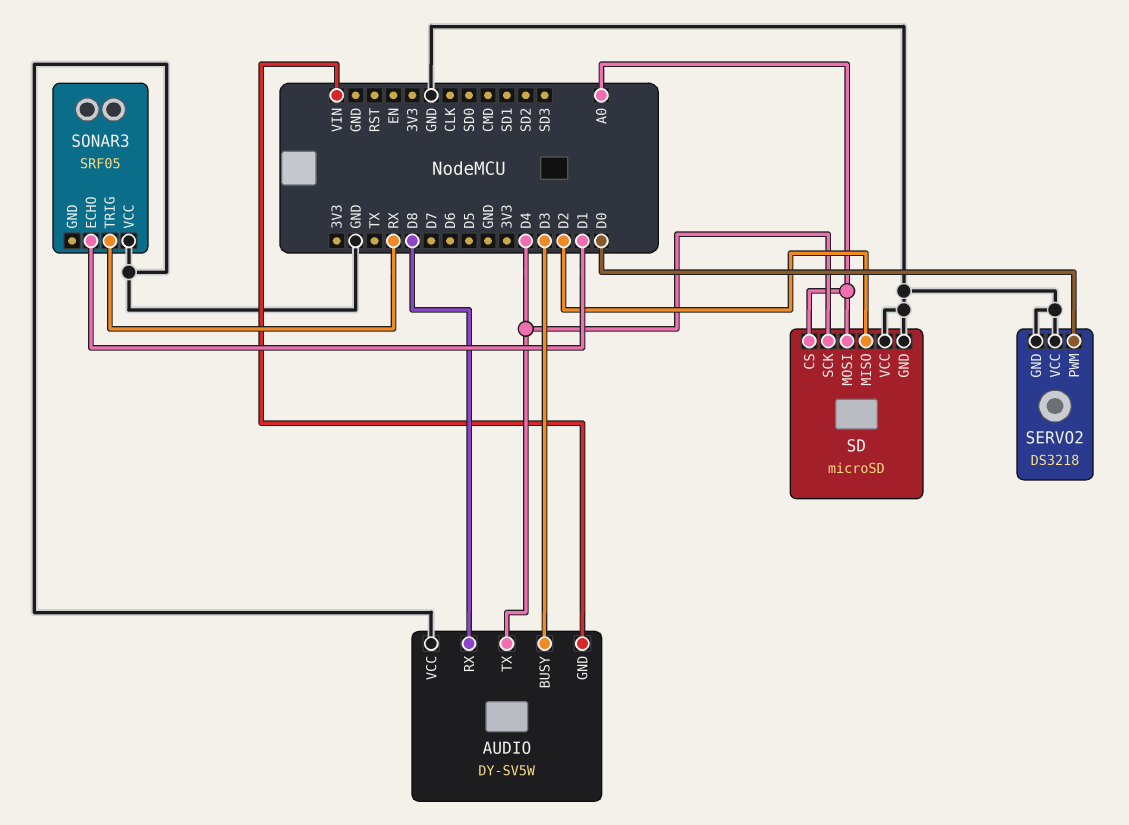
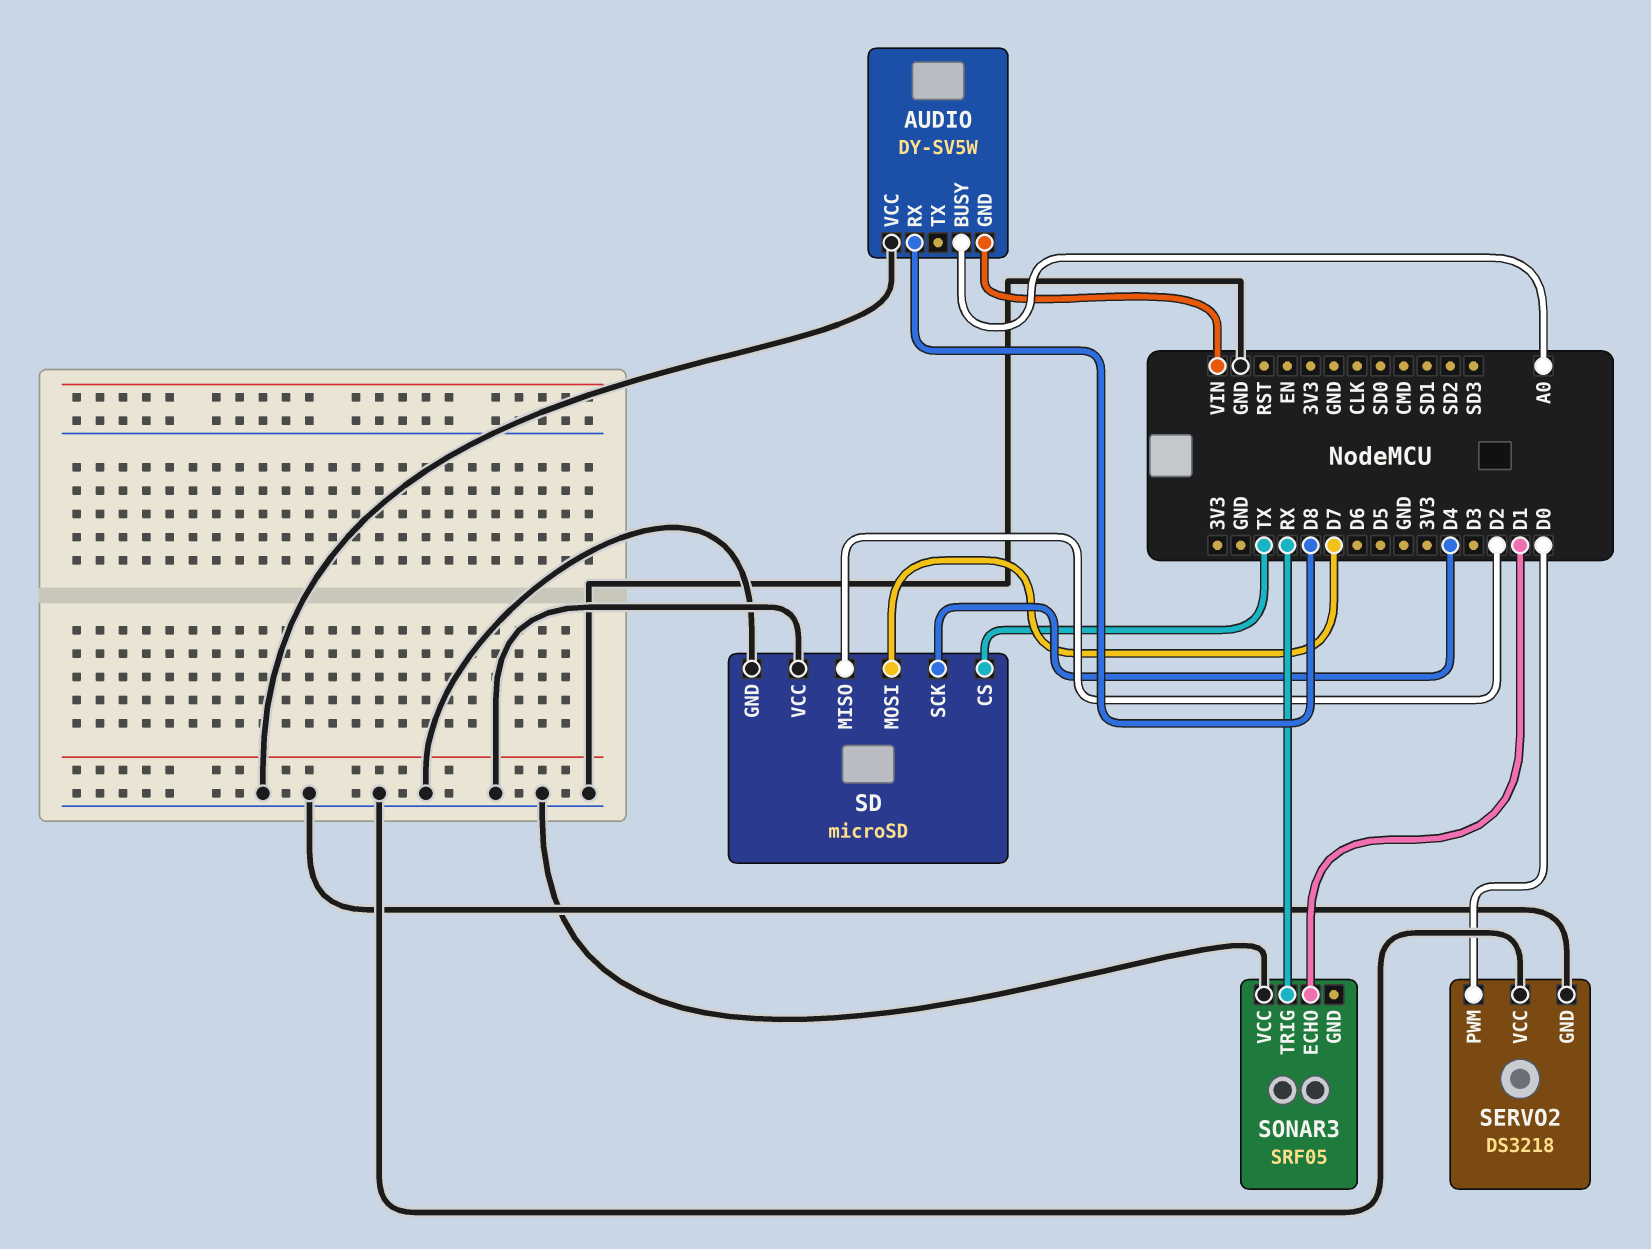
AUDIO pin BUSY: D3 -> A0
AUDIO pin TX: D4 -> none
SD pin CS: A0 -> TX
SD pin MOSI: A0 -> D7

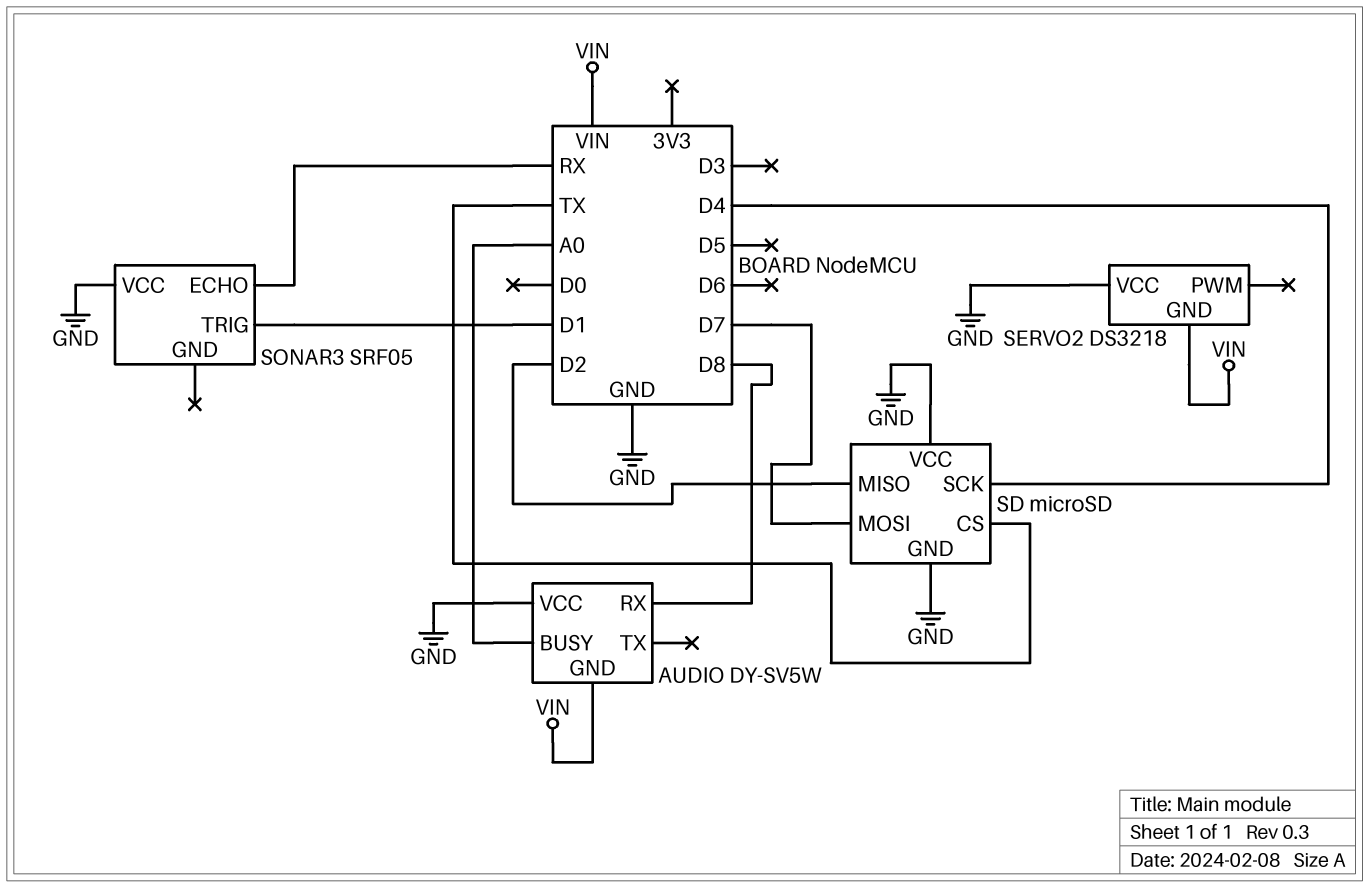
SERVO2 pin GND: GND -> VIN
SERVO2 pin PWM: D0 -> none
SONAR3 pin ECHO: D1 -> RX
SONAR3 pin TRIG: RX -> D1

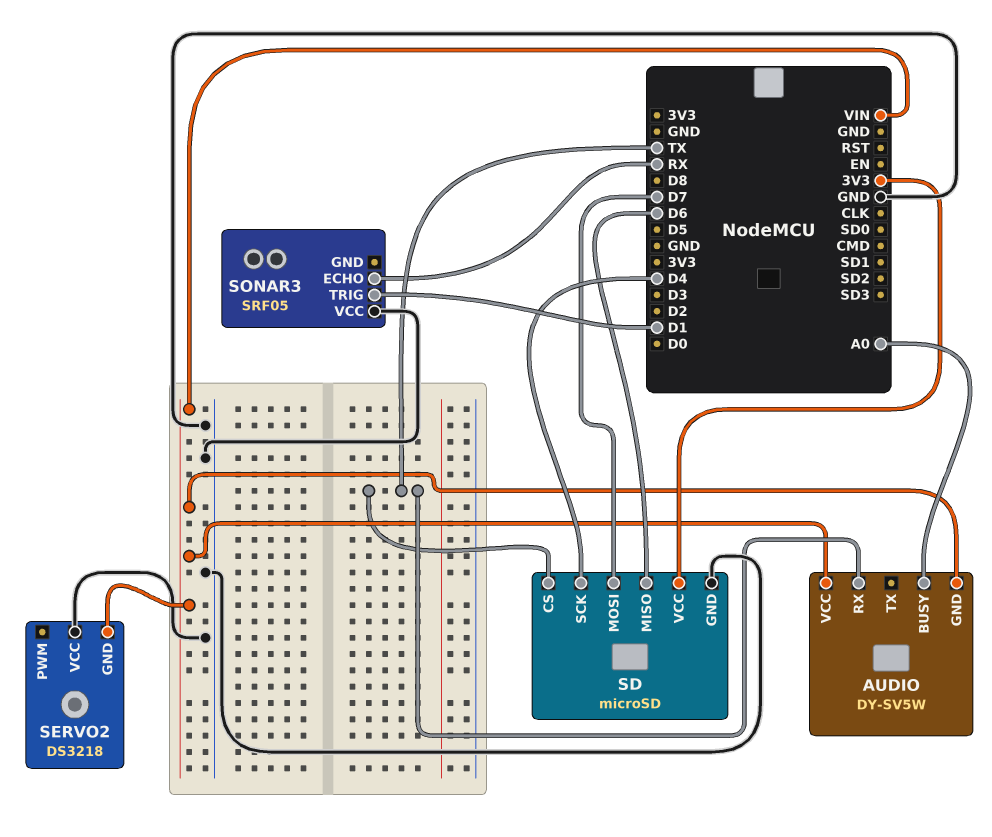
AUDIO pin RX: D8 -> TX
AUDIO pin VCC: GND -> VIN
SD pin MISO: D2 -> D6
SD pin VCC: GND -> 3V3

